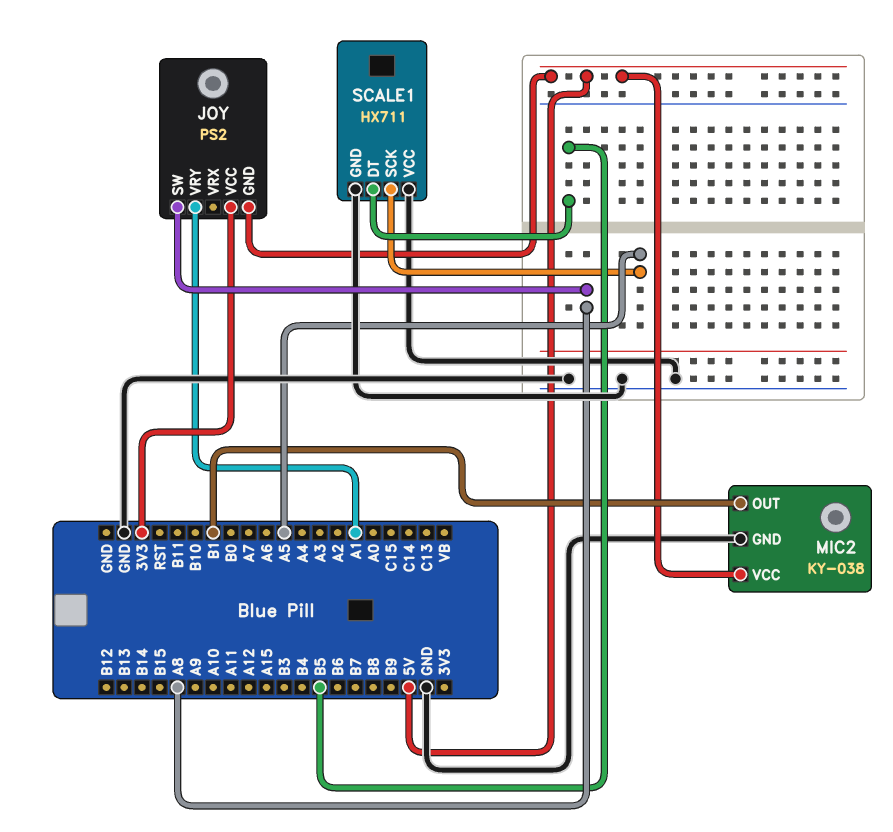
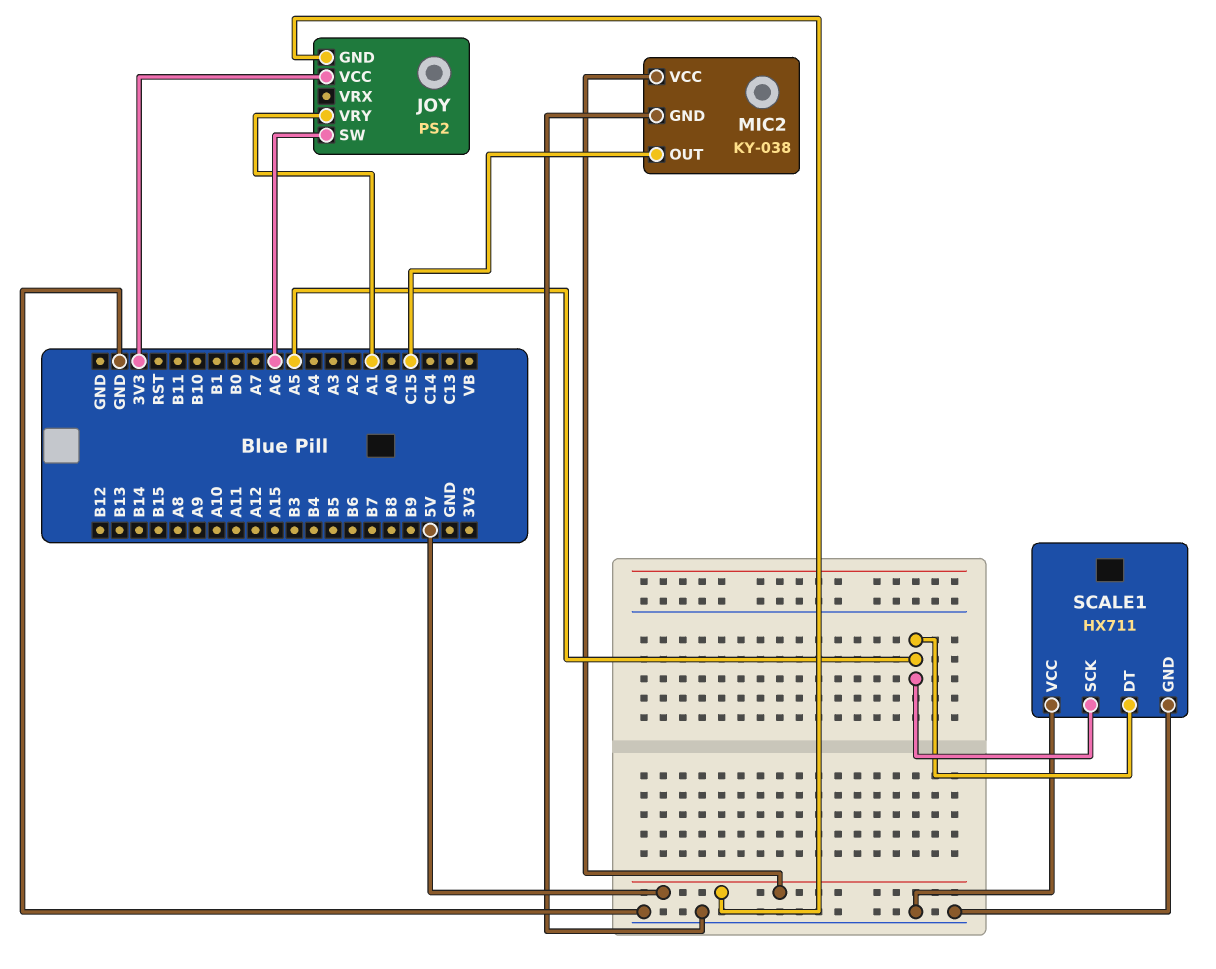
JOY pin SW: A8 -> A6
MIC2 pin OUT: B1 -> C15
SCALE1 pin DT: B5 -> A5

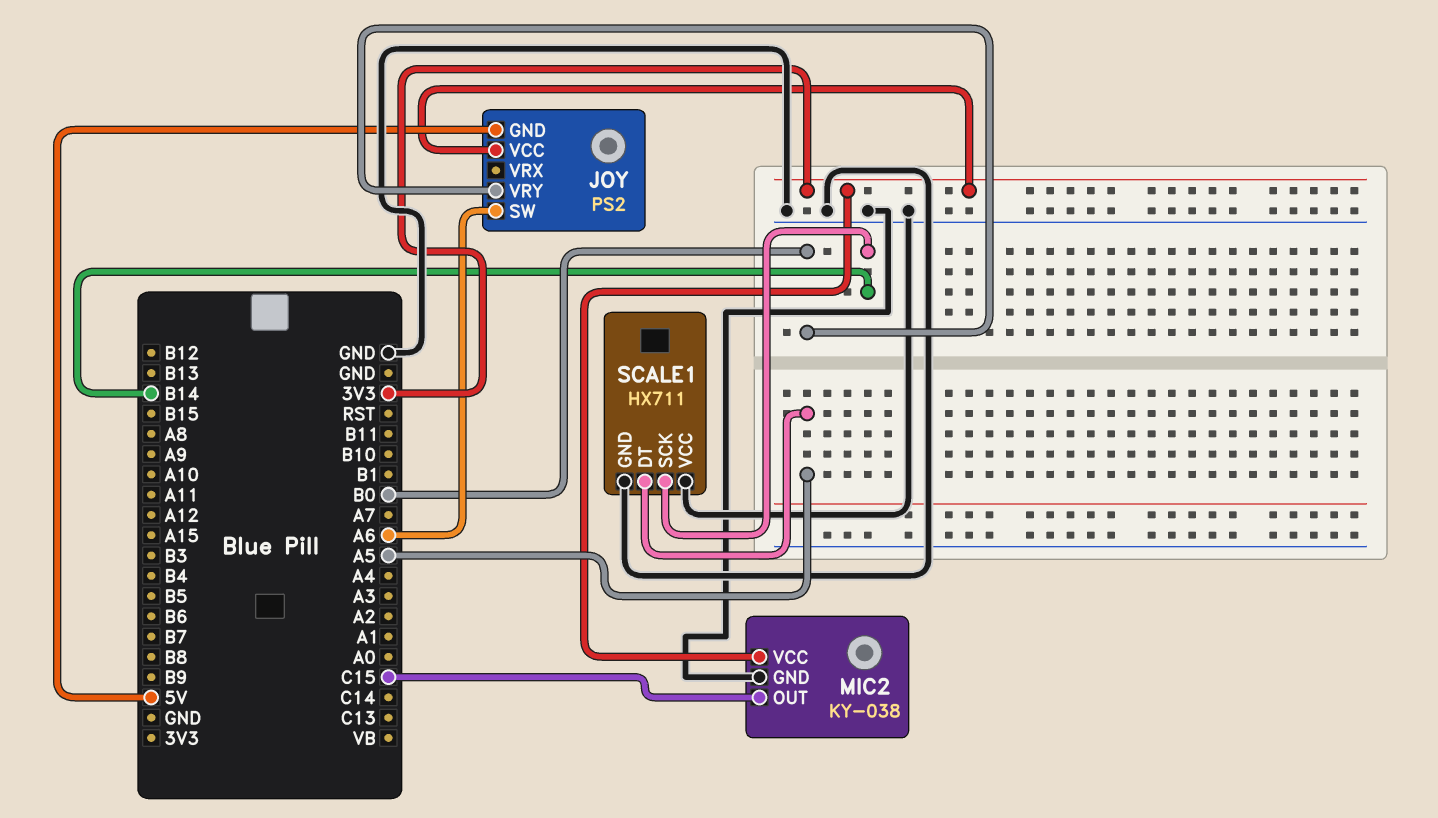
JOY pin VRY: A1 -> B0
MIC2 pin VCC: 5V -> 3V3
SCALE1 pin SCK: A5 -> B14

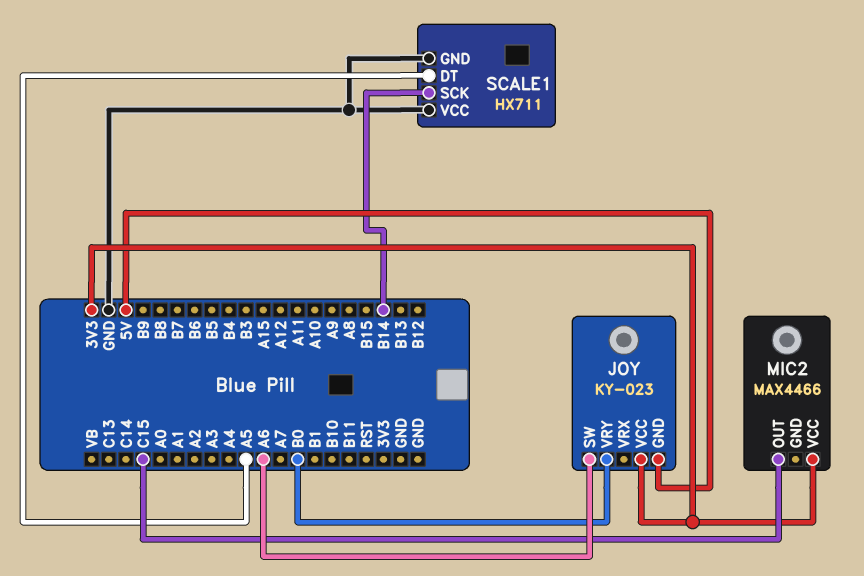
JOY: PS2 -> KY-023
MIC2: KY-038 -> MAX4466
MIC2 pin GND: GND -> none

